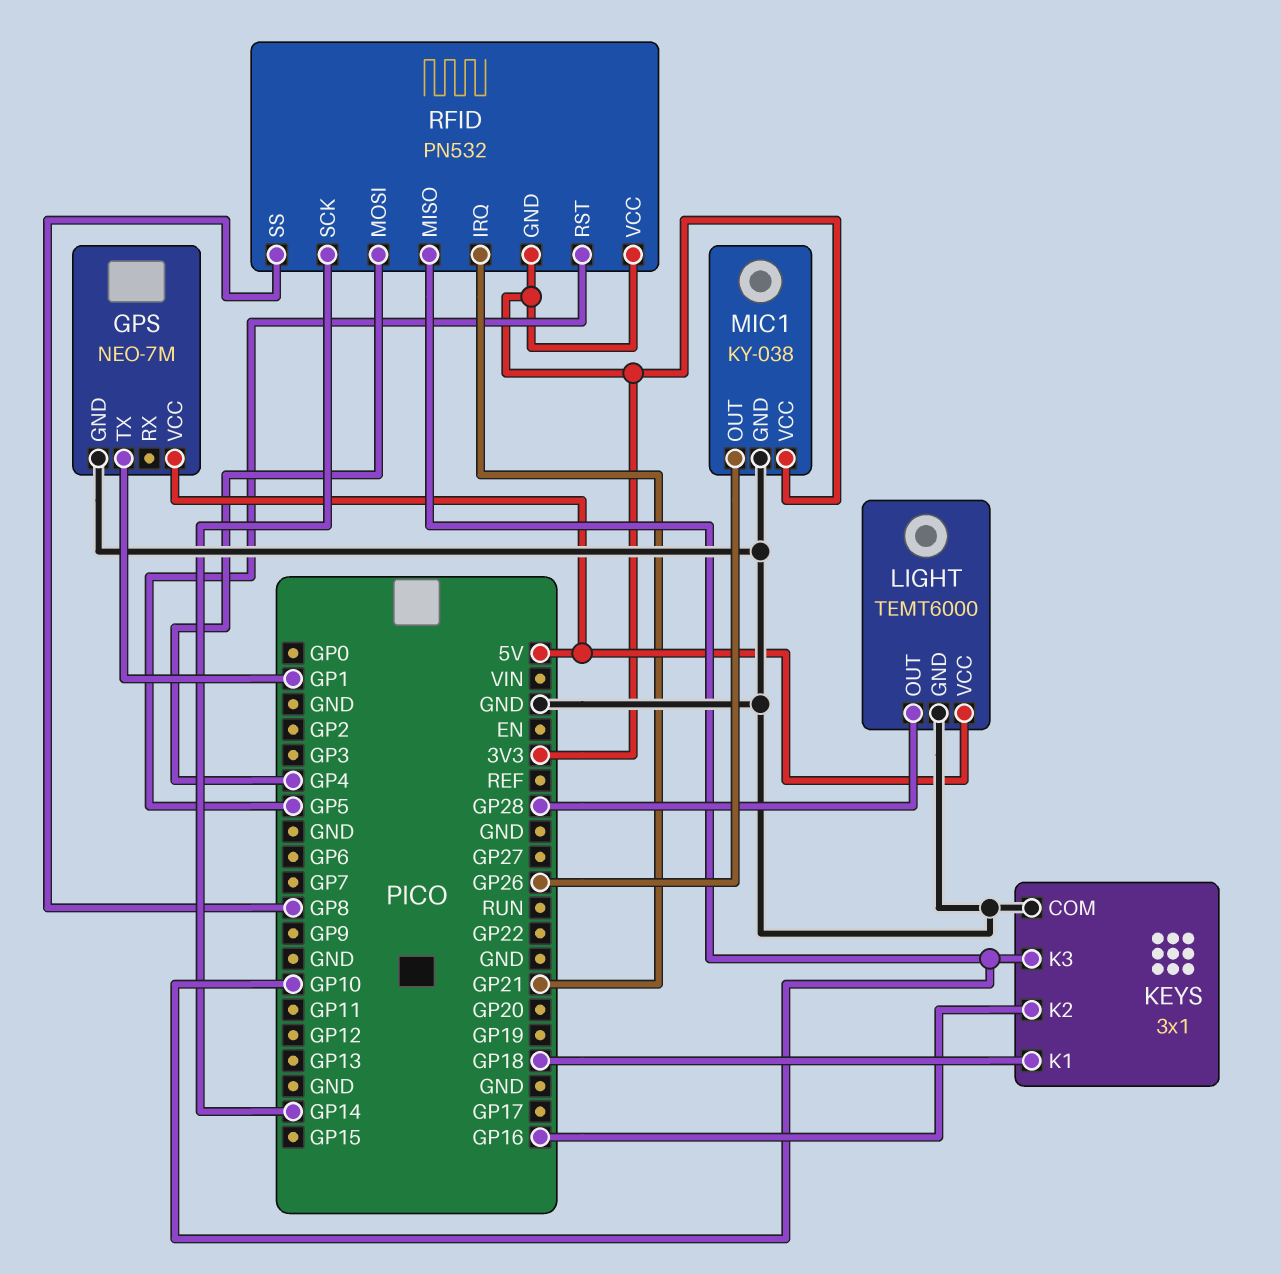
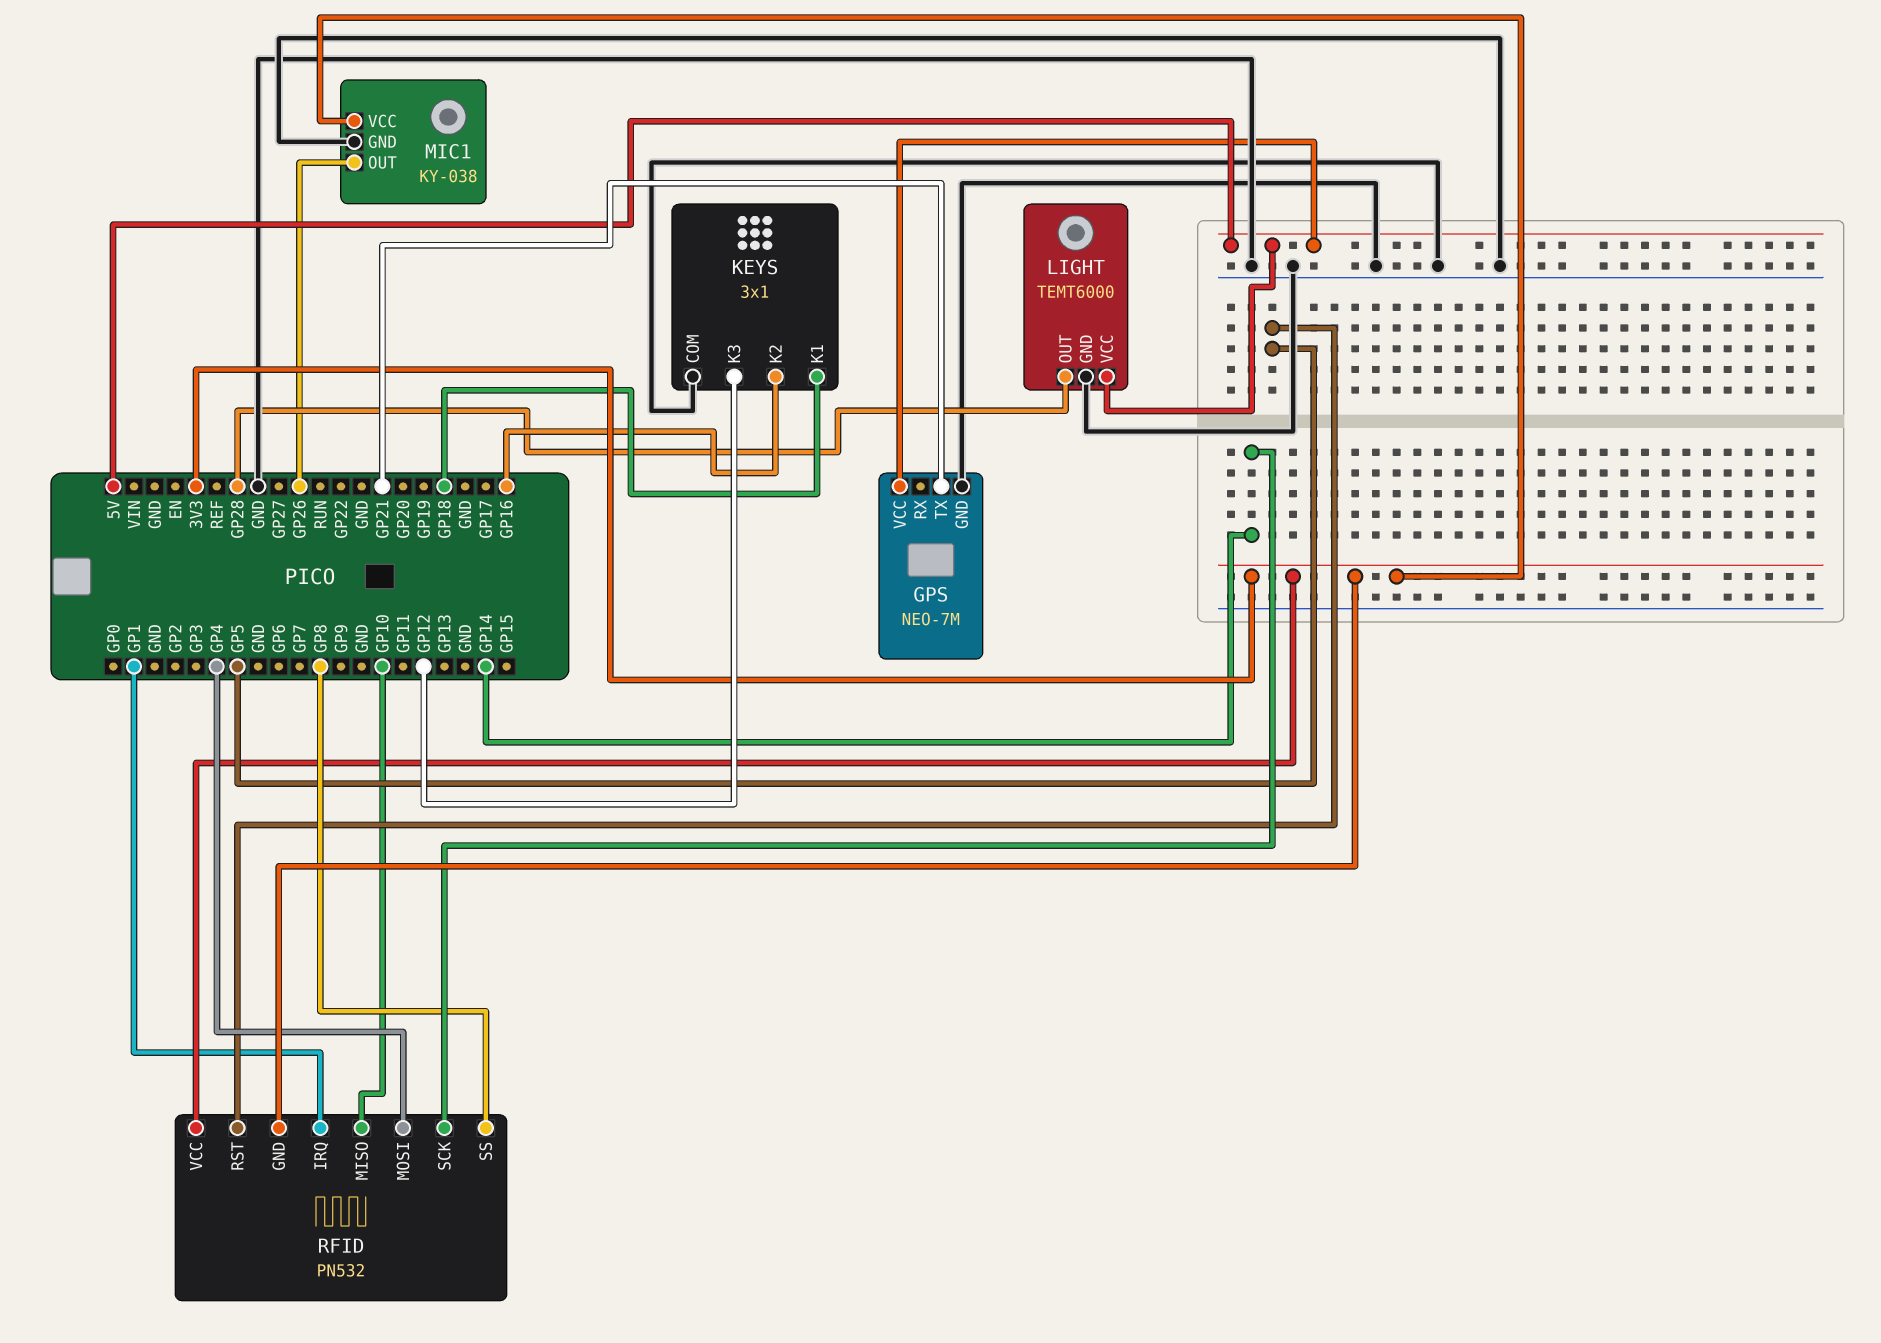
GPS pin TX: GP1 -> GP21
KEYS pin K3: GP10 -> GP12
RFID pin IRQ: GP21 -> GP1

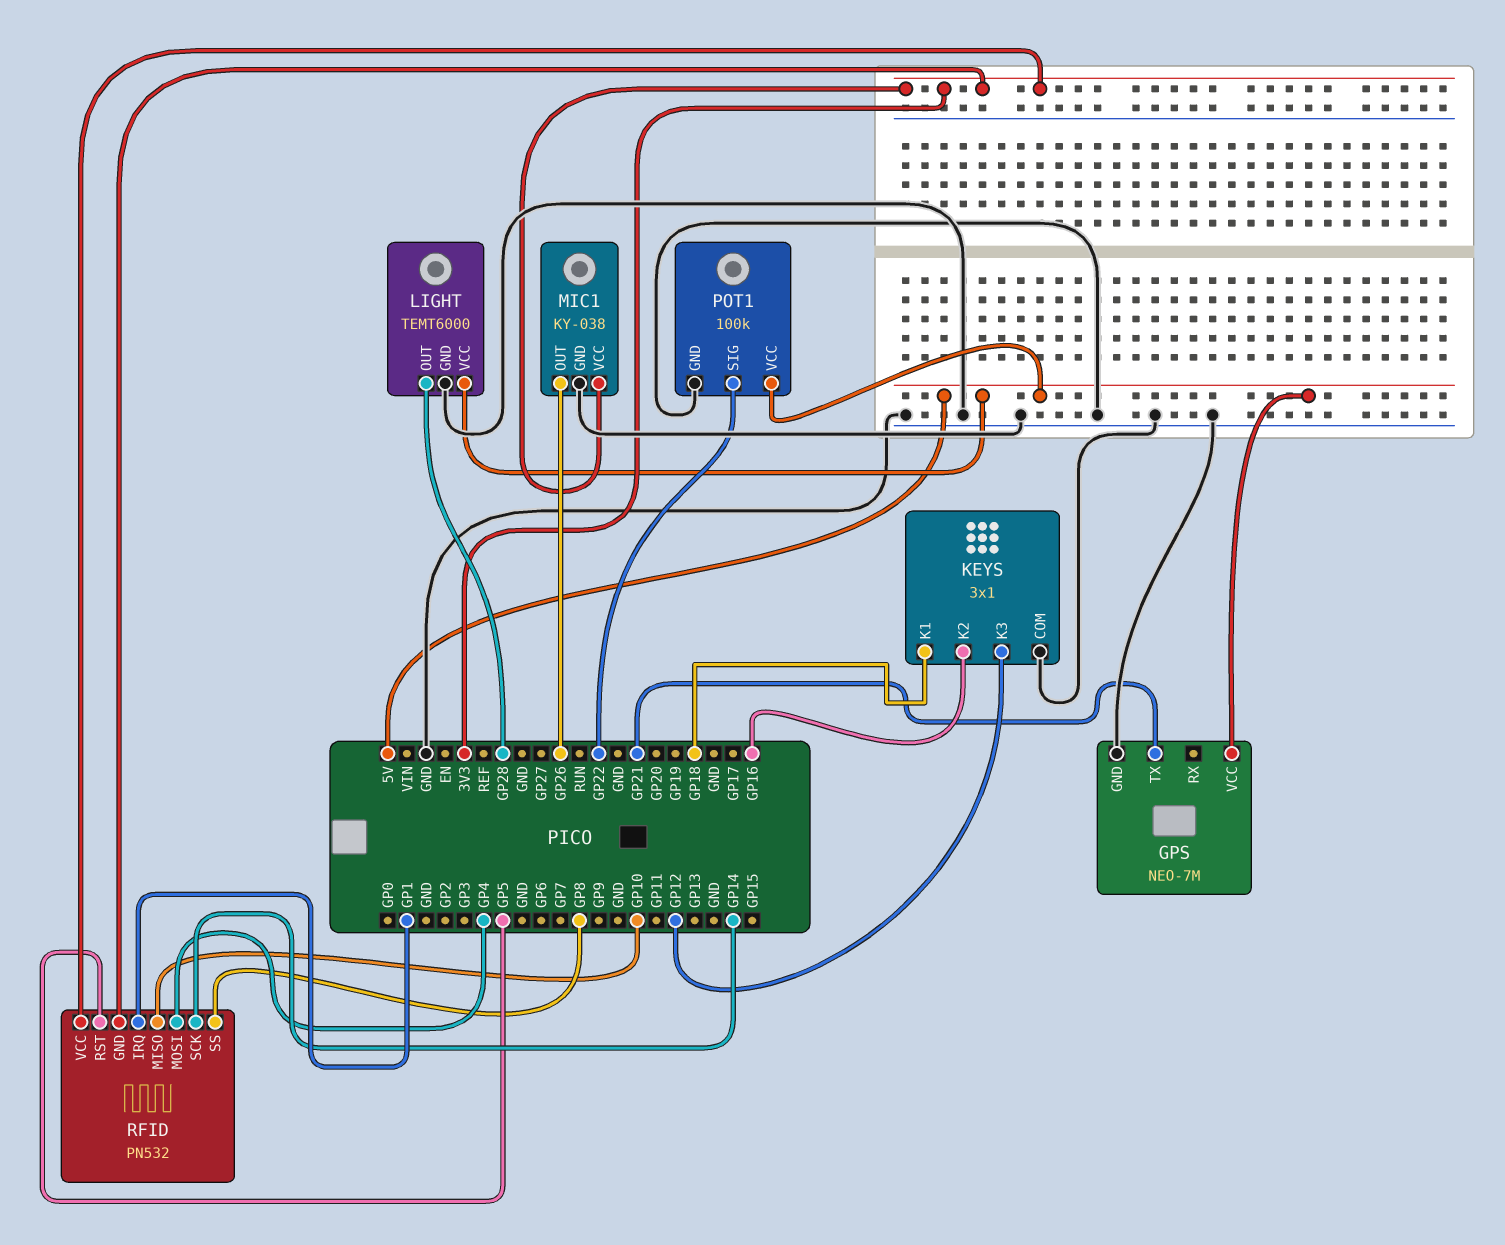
POT1: none -> 100k
POT1 pin GND: none -> GND
POT1 pin SIG: none -> GP22
POT1 pin VCC: none -> 5V

